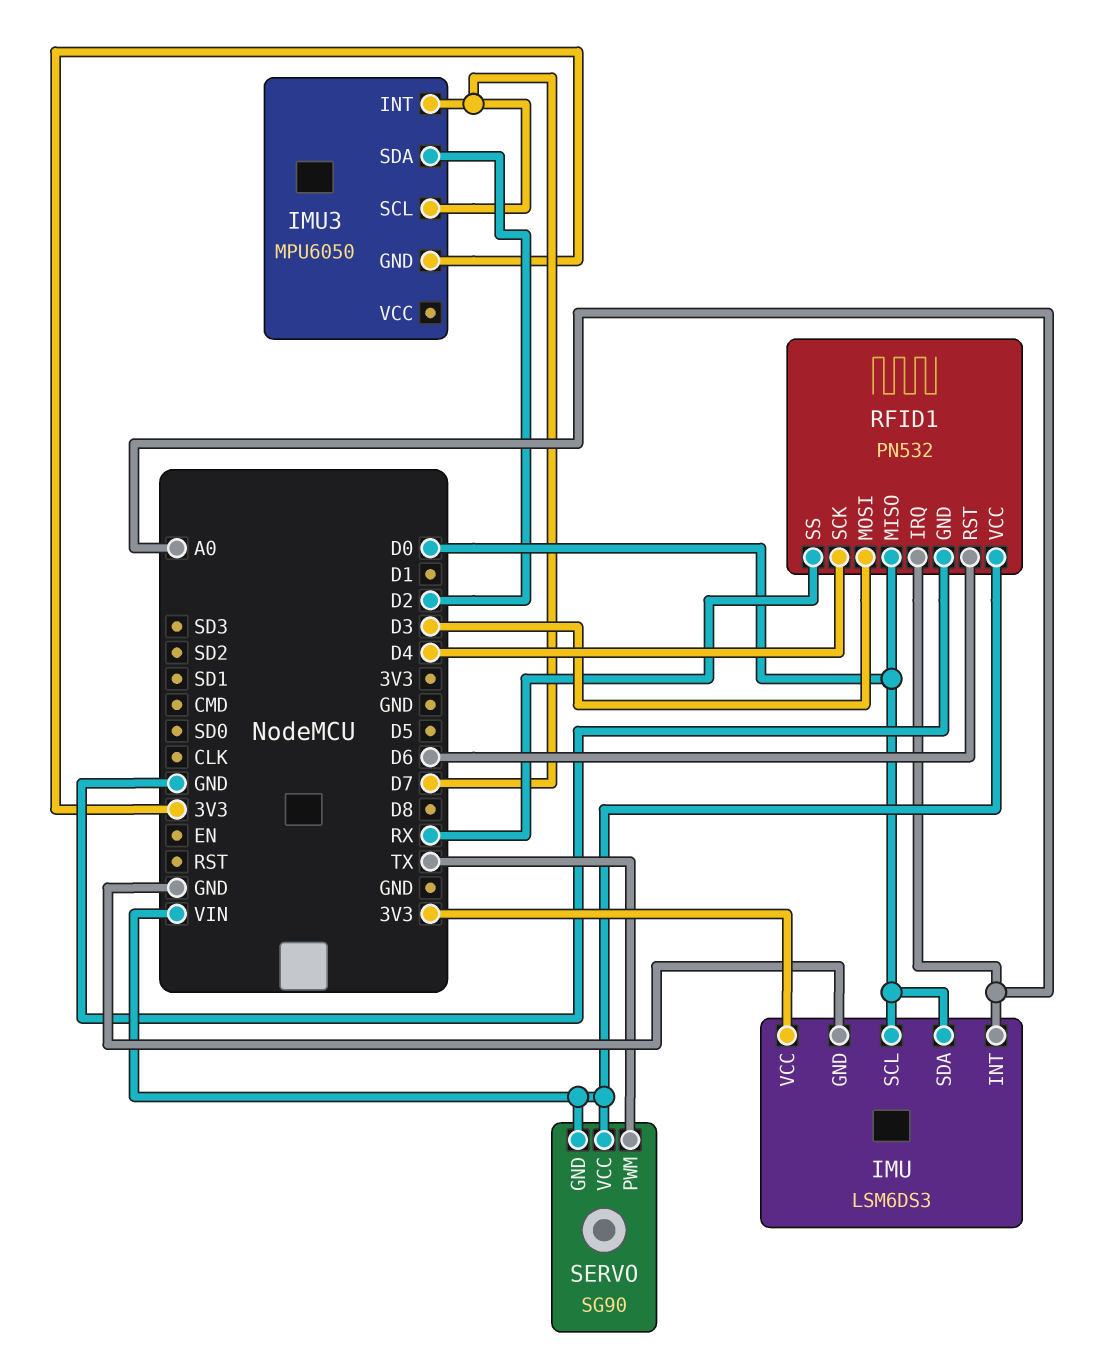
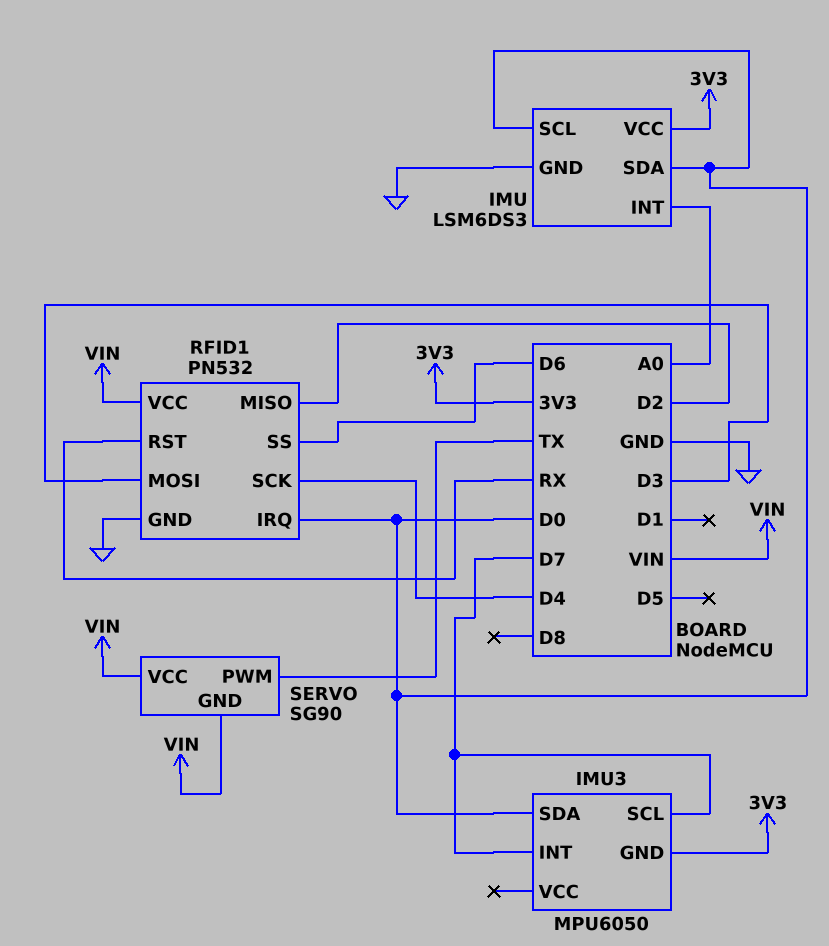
IMU3 pin SDA: D2 -> D0
RFID1 pin IRQ: A0 -> D0
RFID1 pin MISO: D0 -> D2
RFID1 pin RST: D6 -> RX
RFID1 pin SS: RX -> D6

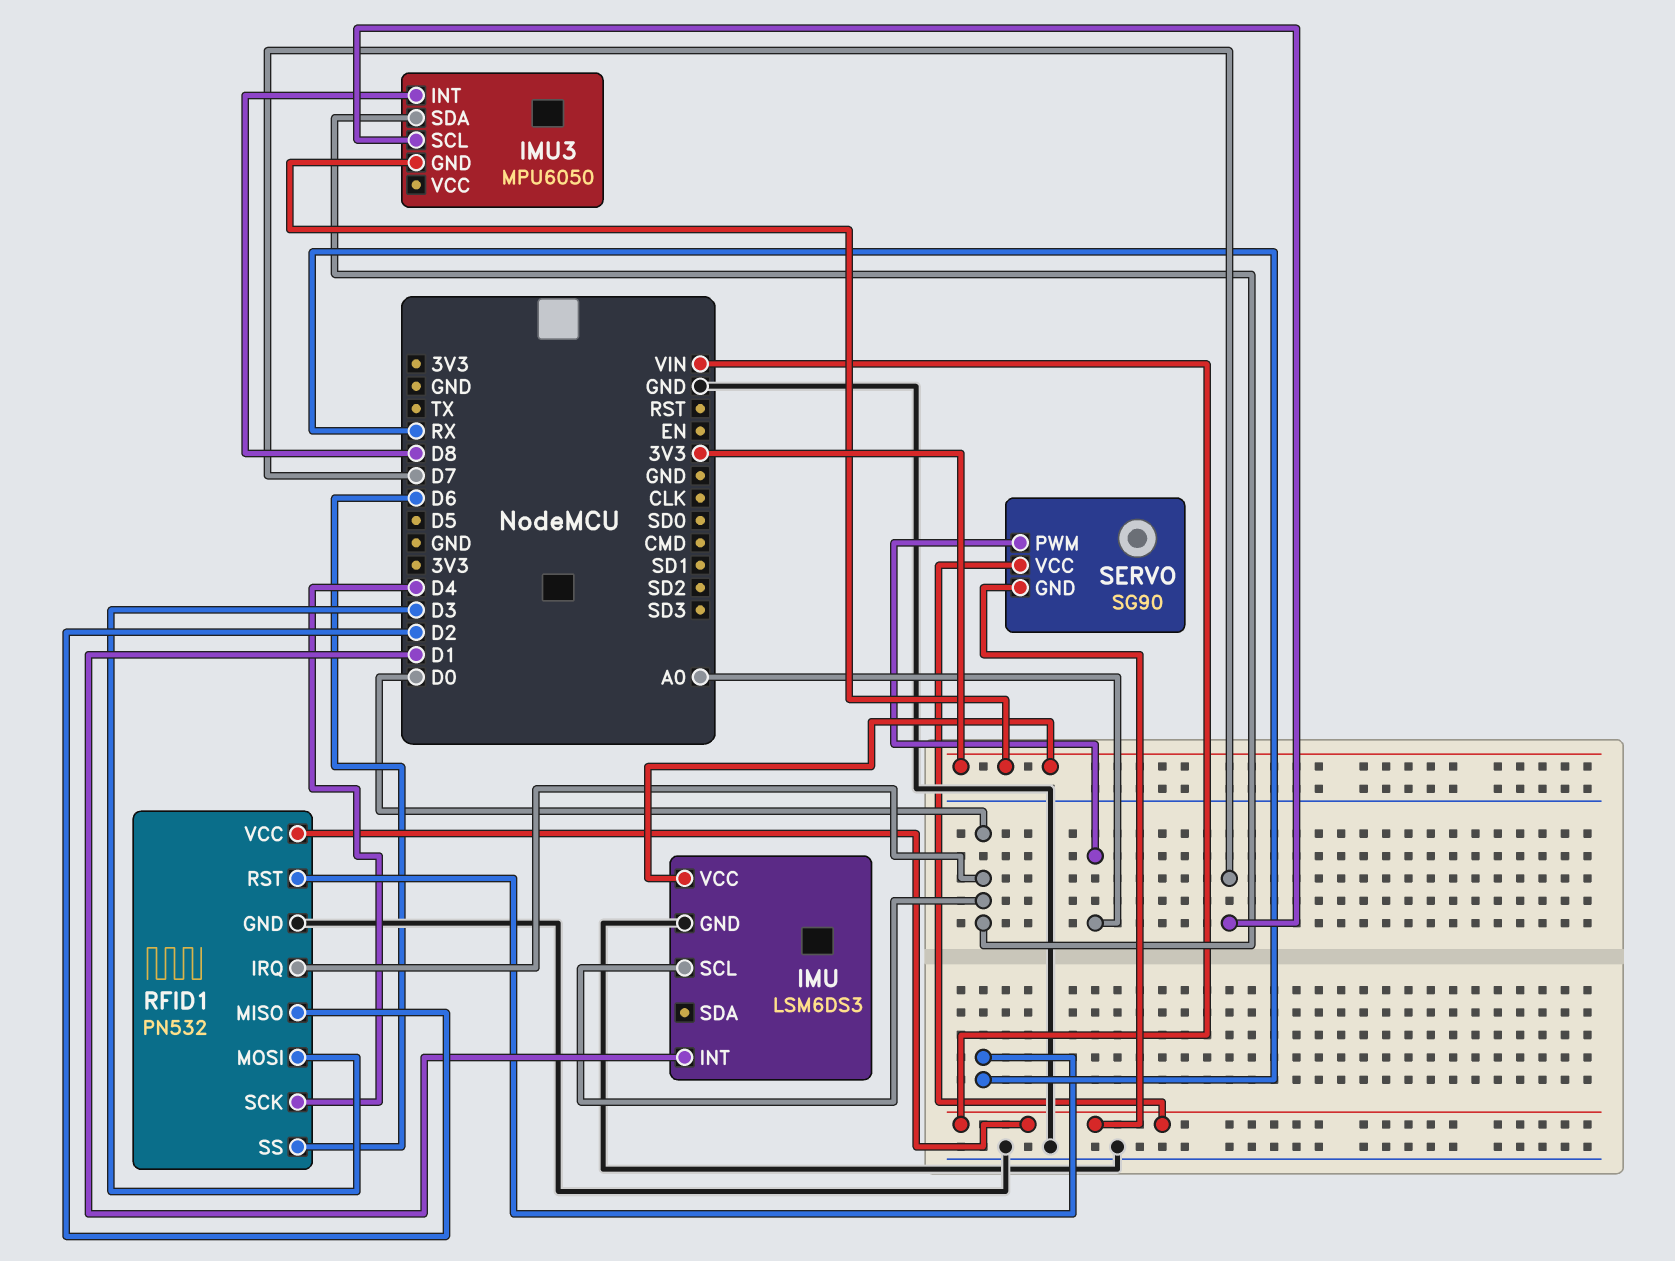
IMU pin INT: A0 -> D1
IMU pin SDA: D0 -> none
IMU3 pin INT: D7 -> D8
SERVO pin PWM: TX -> A0

